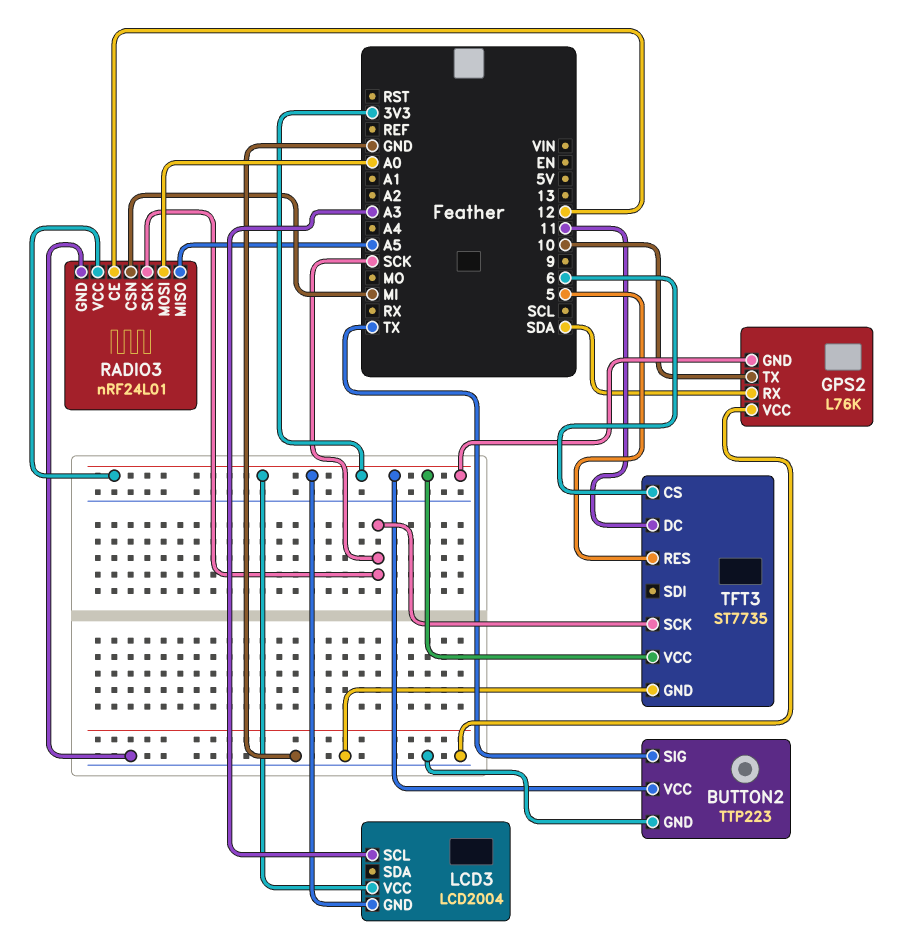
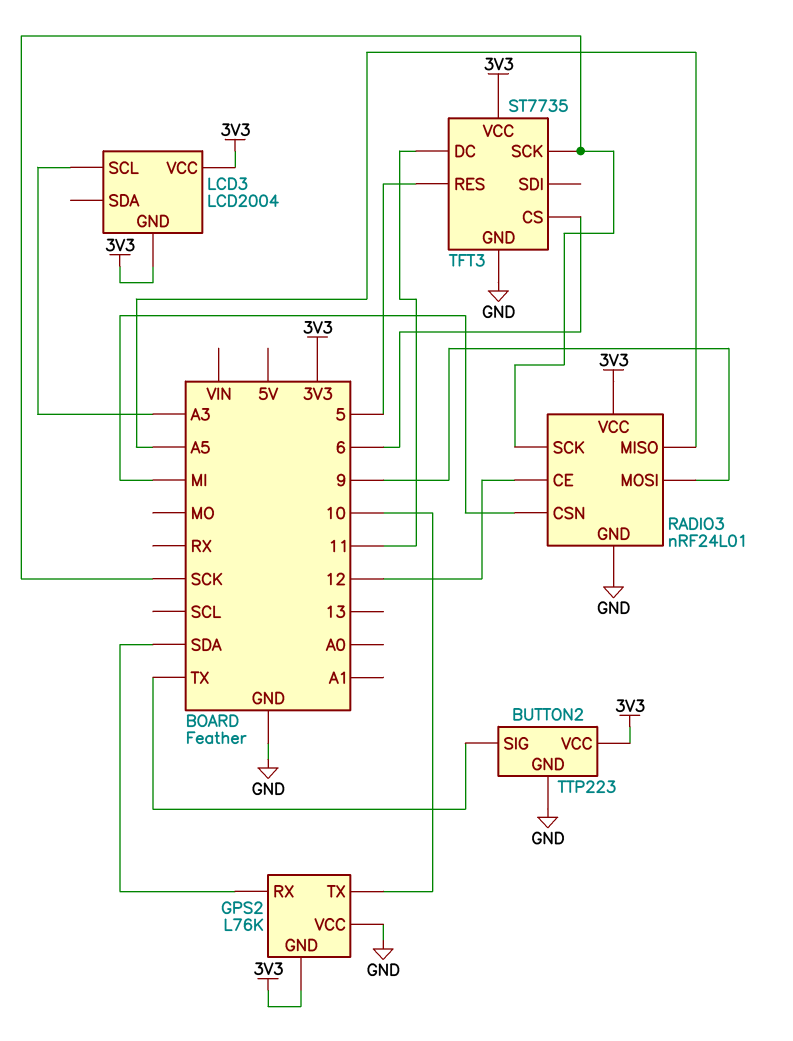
RADIO3 pin MOSI: A0 -> 9

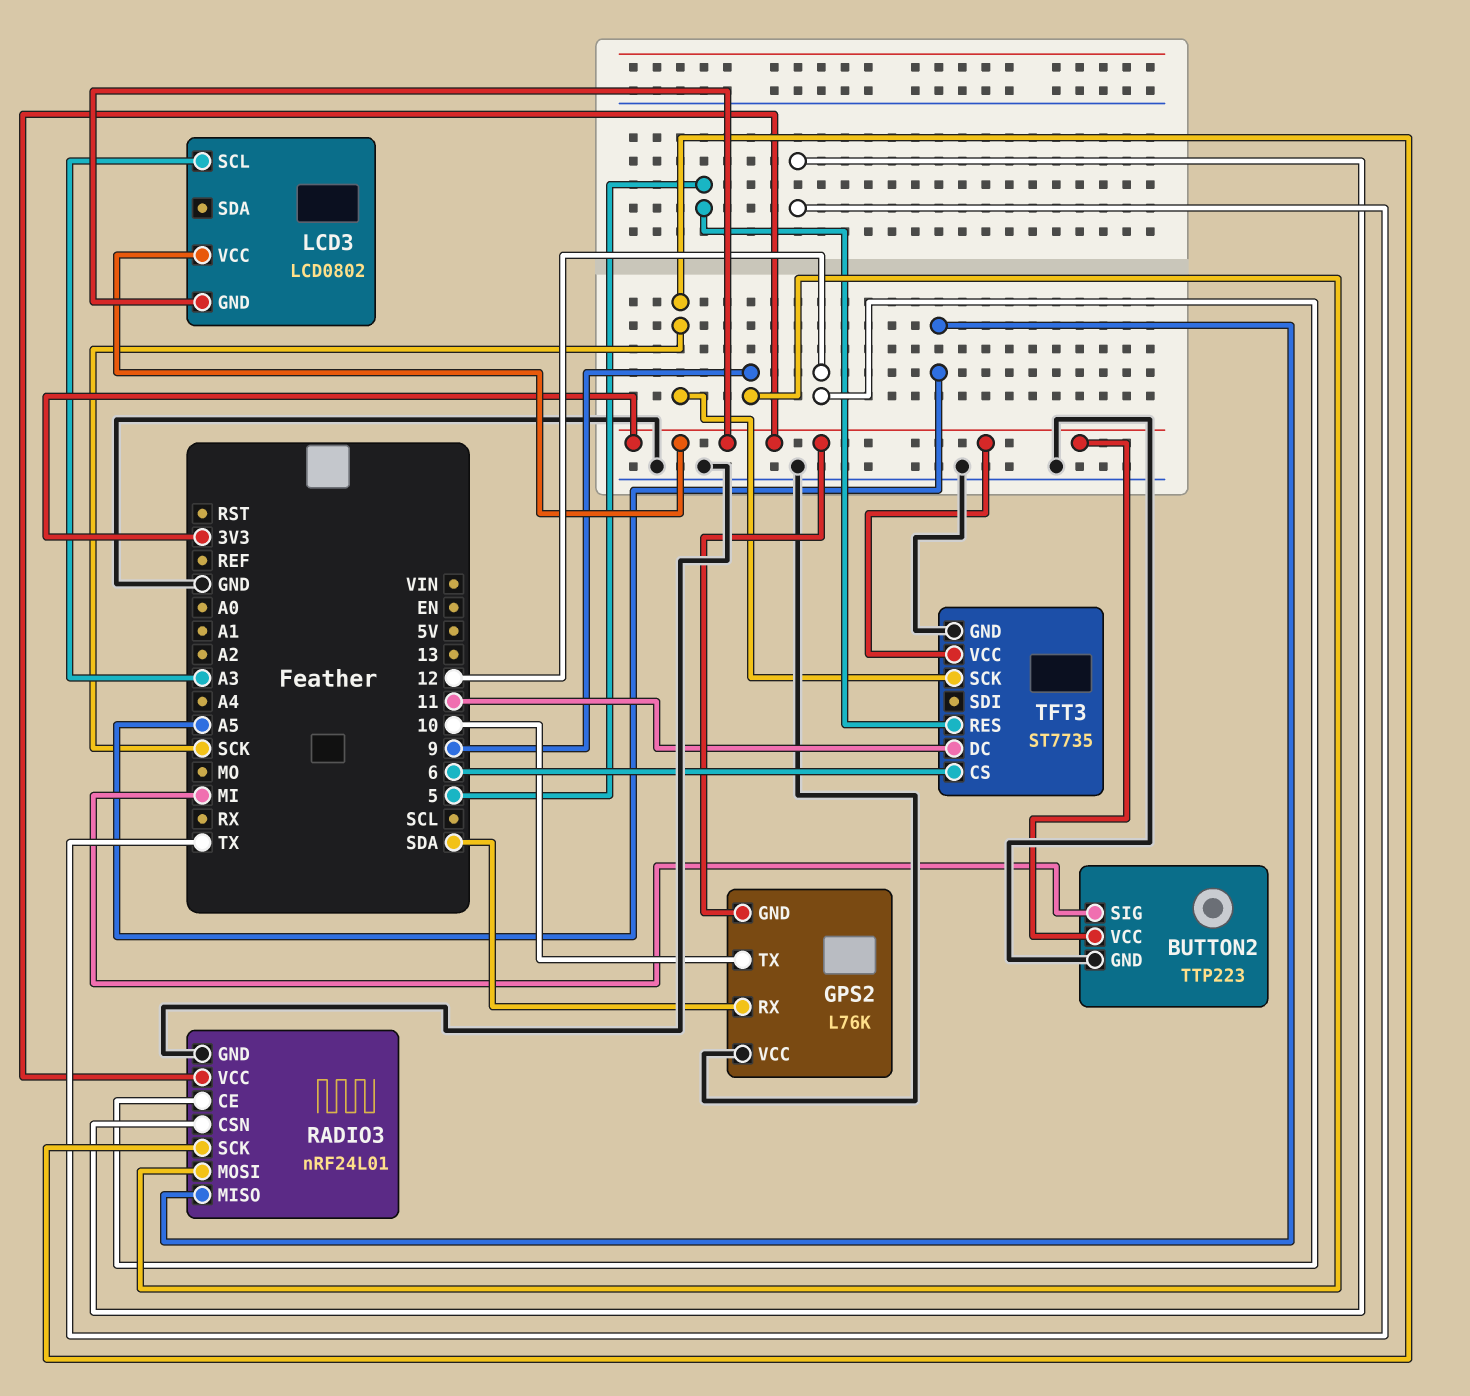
BUTTON2 pin SIG: TX -> MI
LCD3: LCD2004 -> LCD0802
RADIO3 pin CSN: MI -> TX

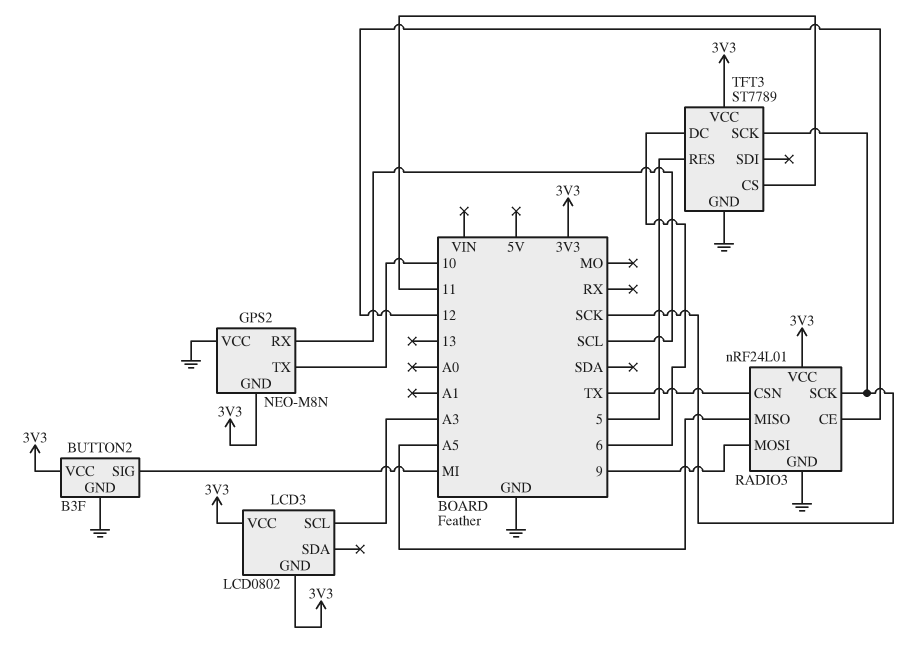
BUTTON2: TTP223 -> B3F
GPS2: L76K -> NEO-M8N
GPS2 pin RX: SDA -> SCL
TFT3: ST7735 -> ST7789
TFT3 pin CS: 6 -> 11
TFT3 pin DC: 11 -> 6

